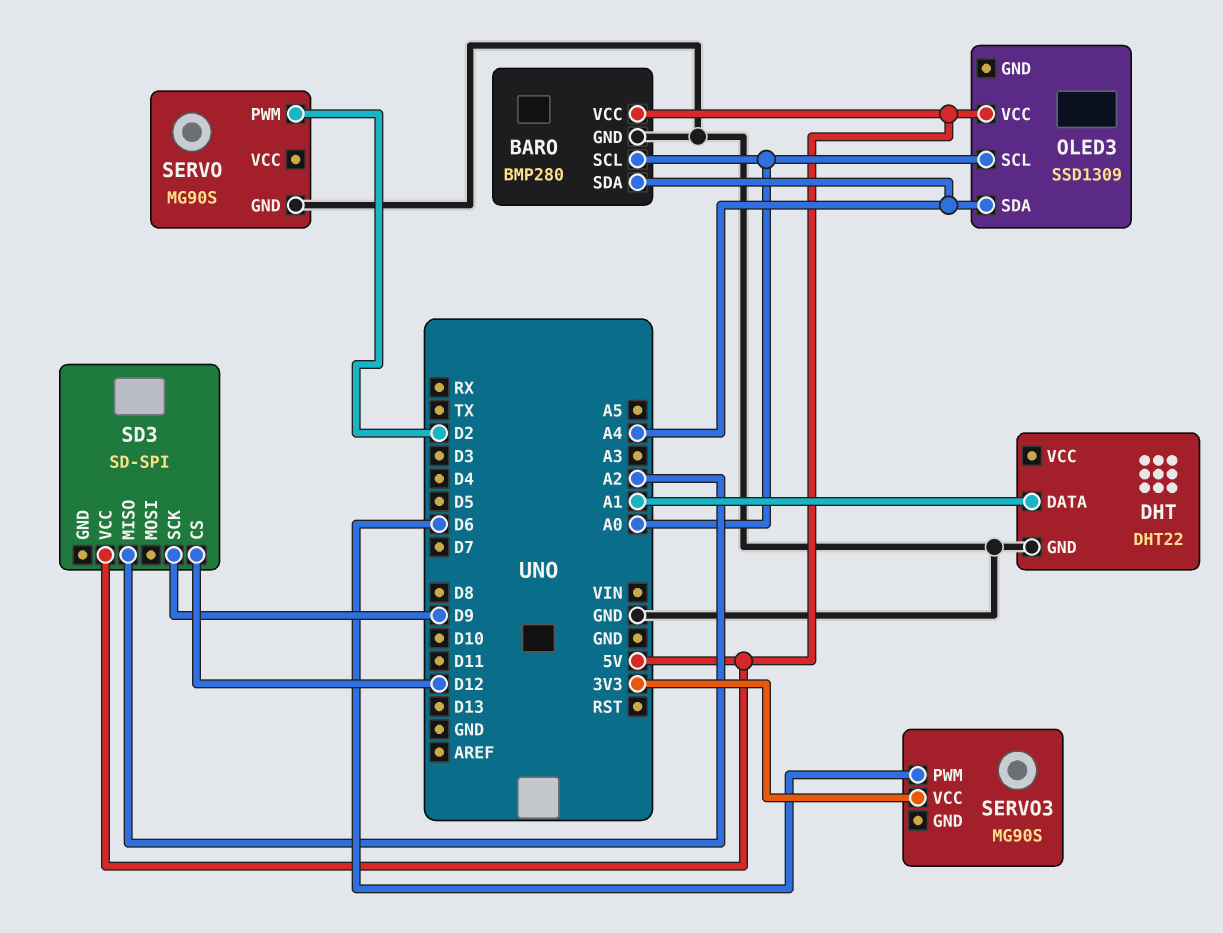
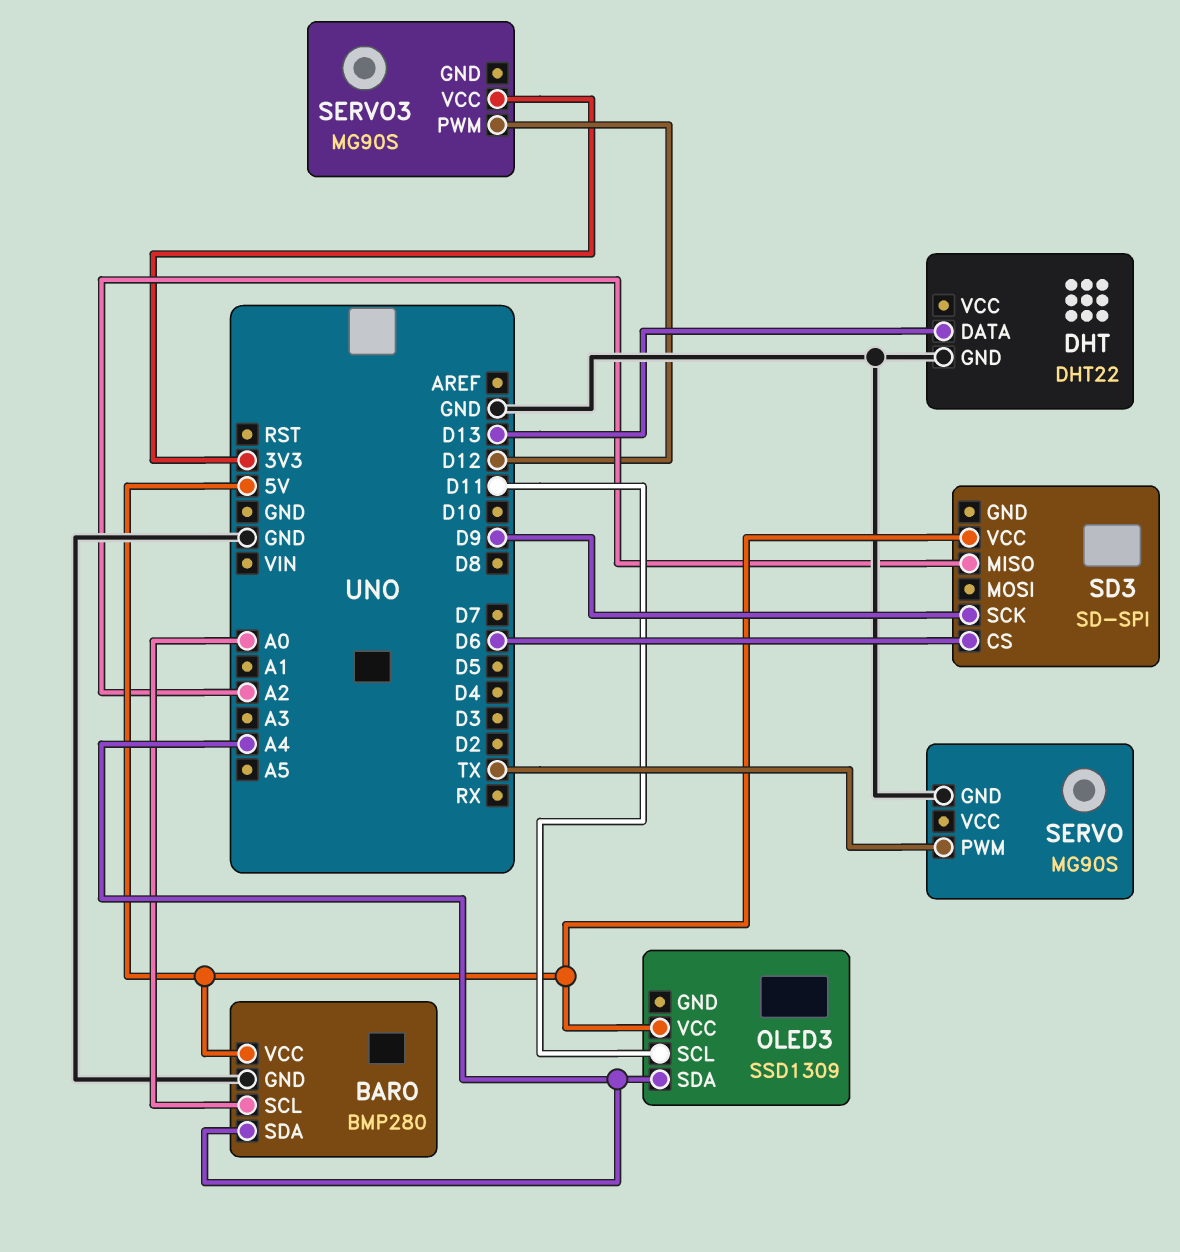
DHT pin DATA: A1 -> D13
OLED3 pin SCL: A0 -> D11
SD3 pin CS: D12 -> D6
SERVO pin PWM: D2 -> TX
SERVO3 pin PWM: D6 -> D12

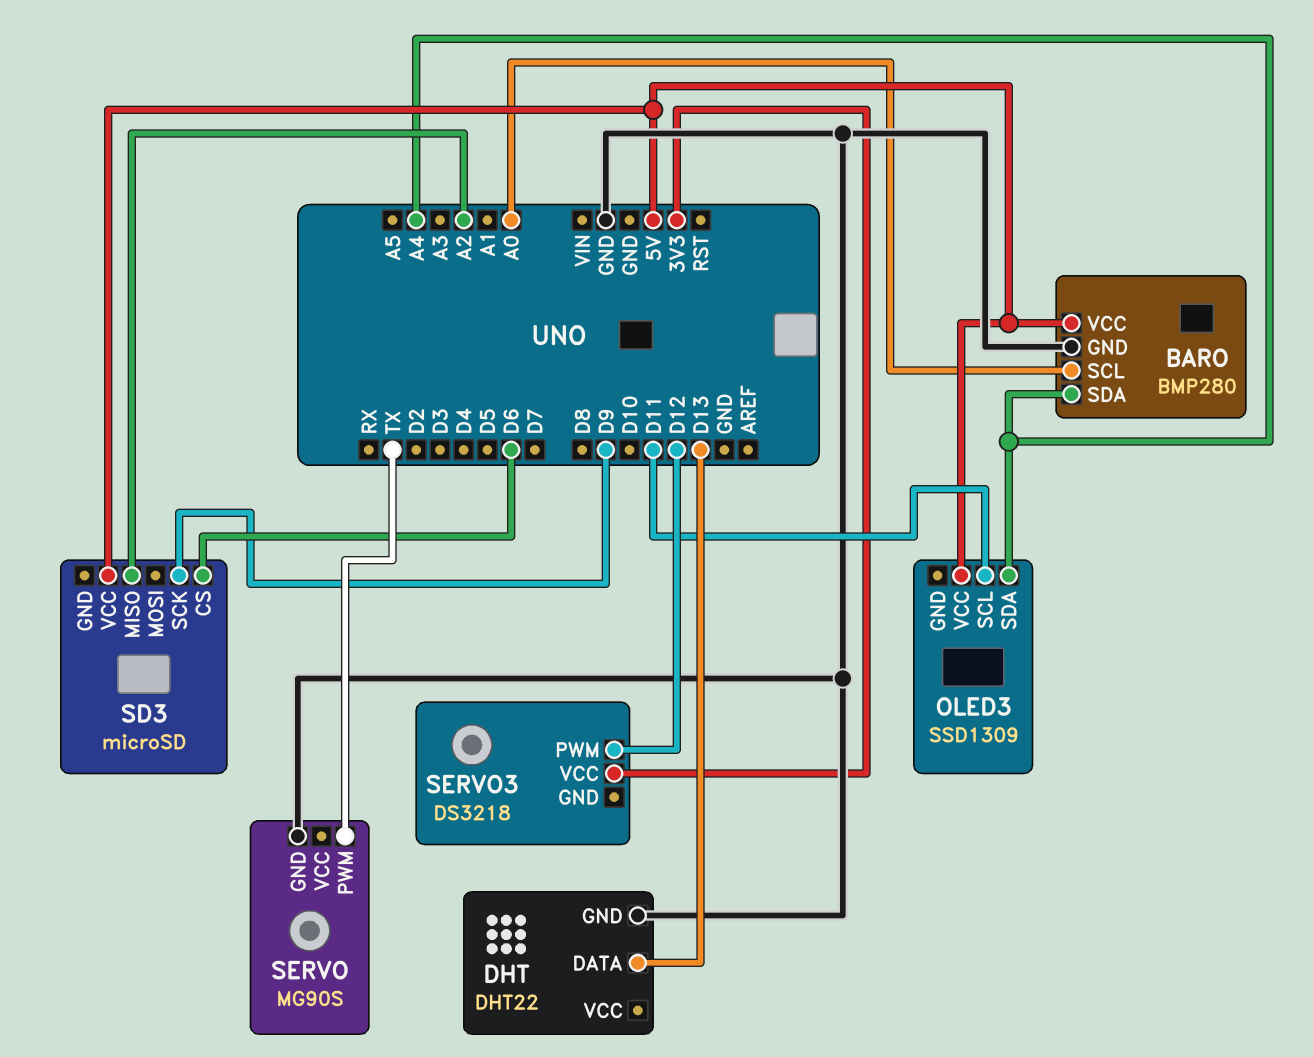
SD3: SD-SPI -> microSD
SERVO3: MG90S -> DS3218

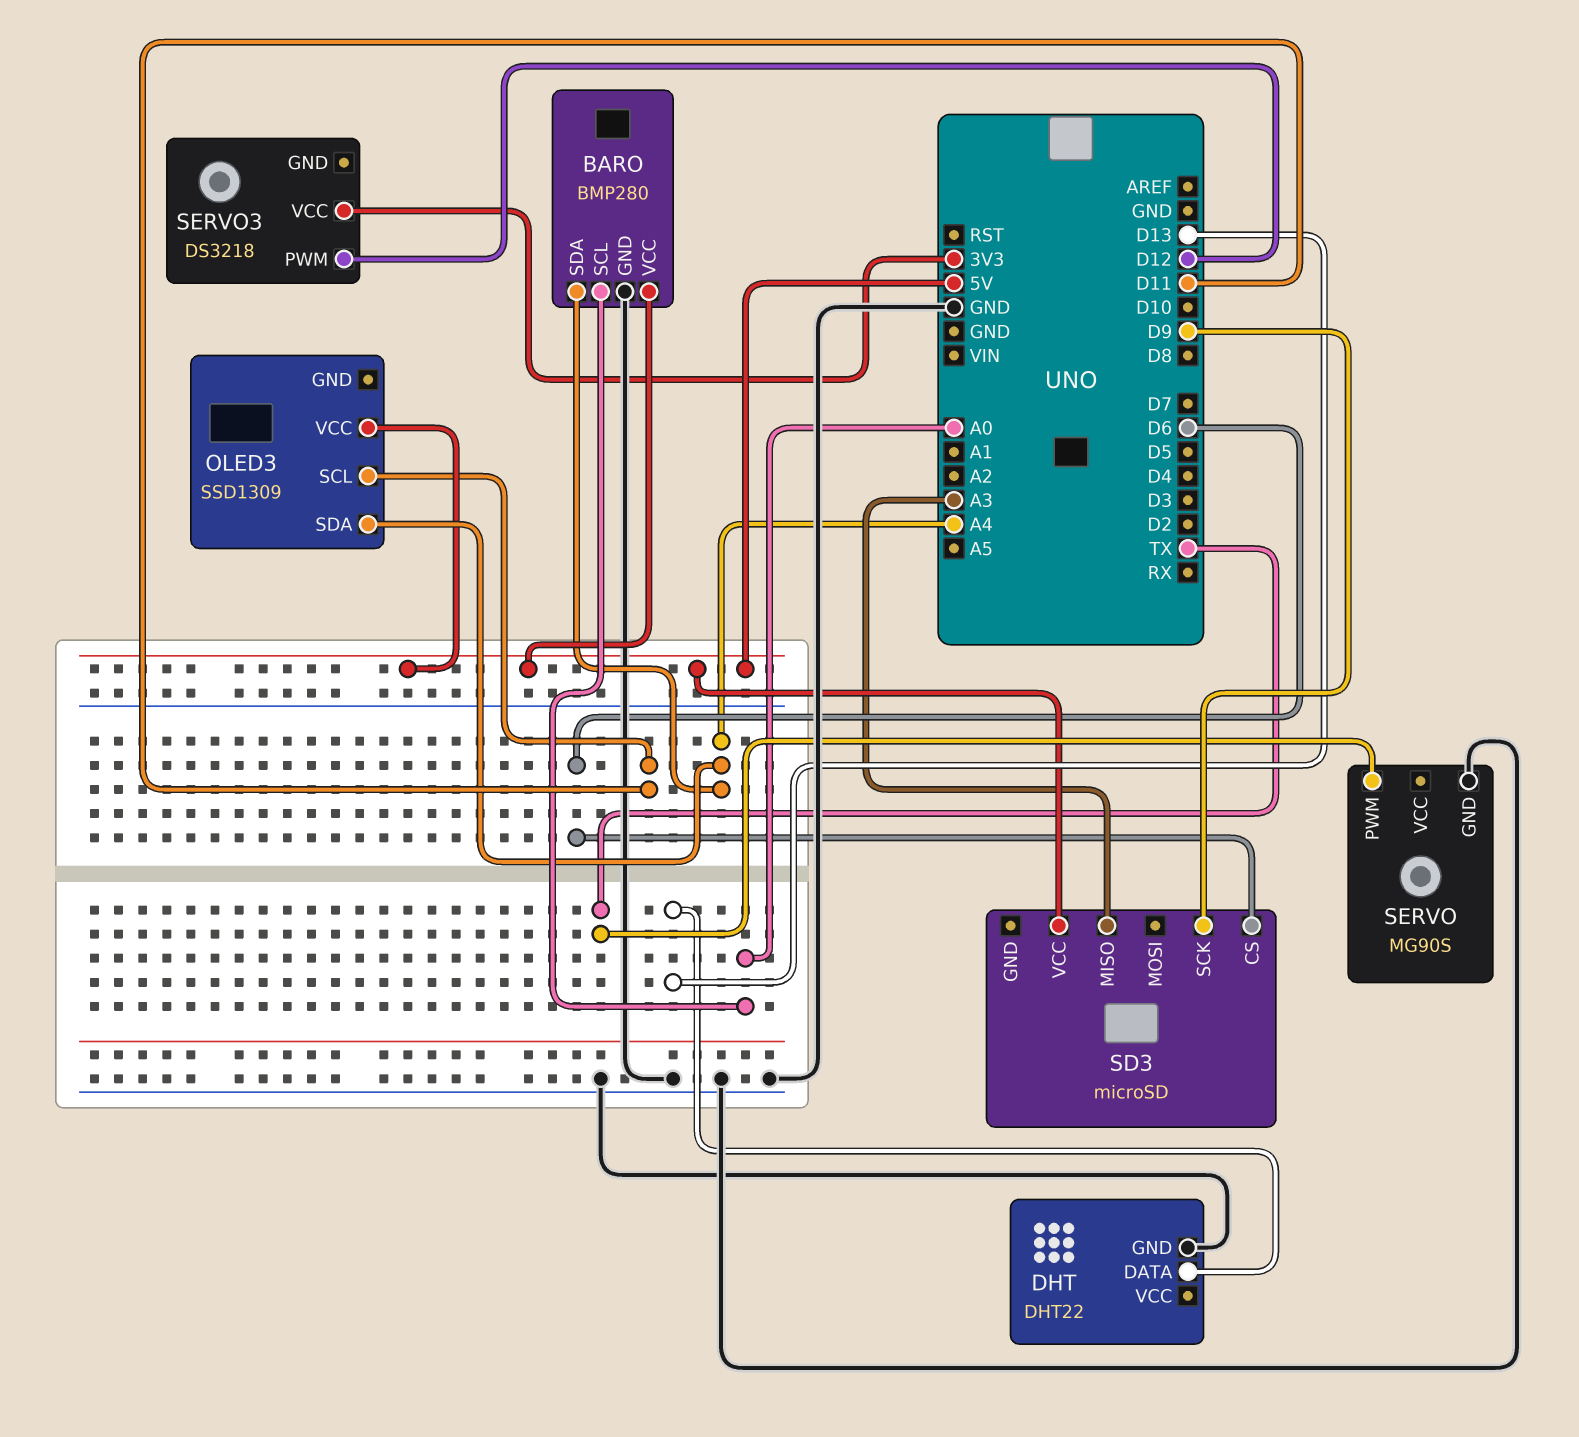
SD3 pin MISO: A2 -> A3

